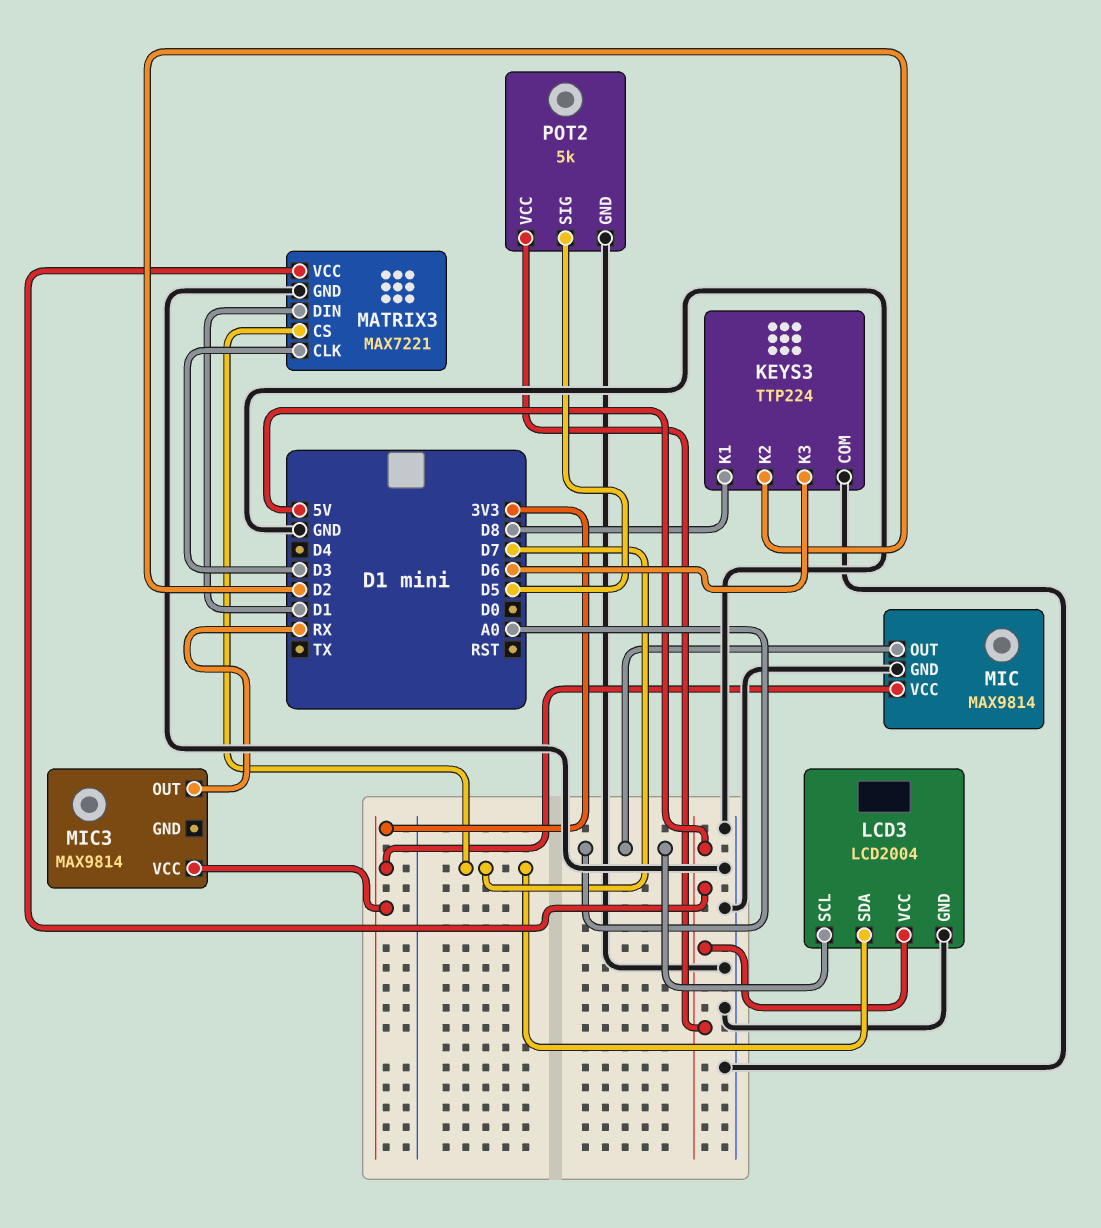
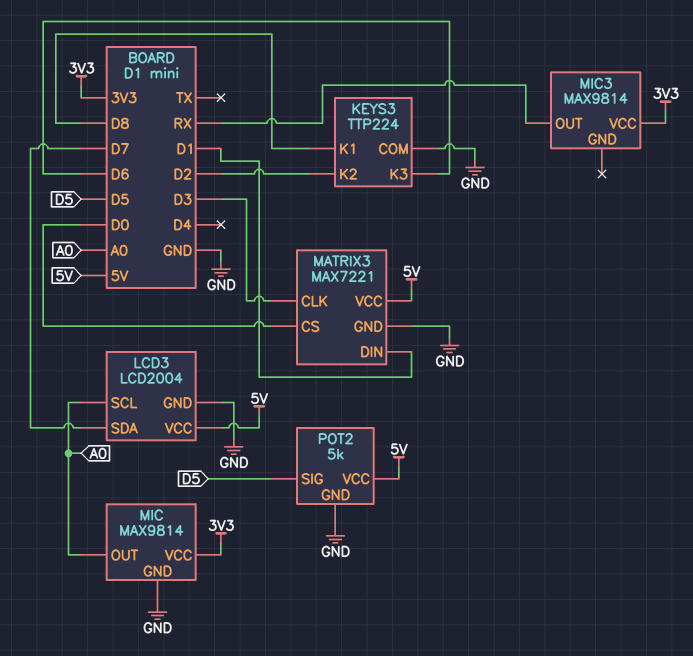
MATRIX3 pin CS: D7 -> D0

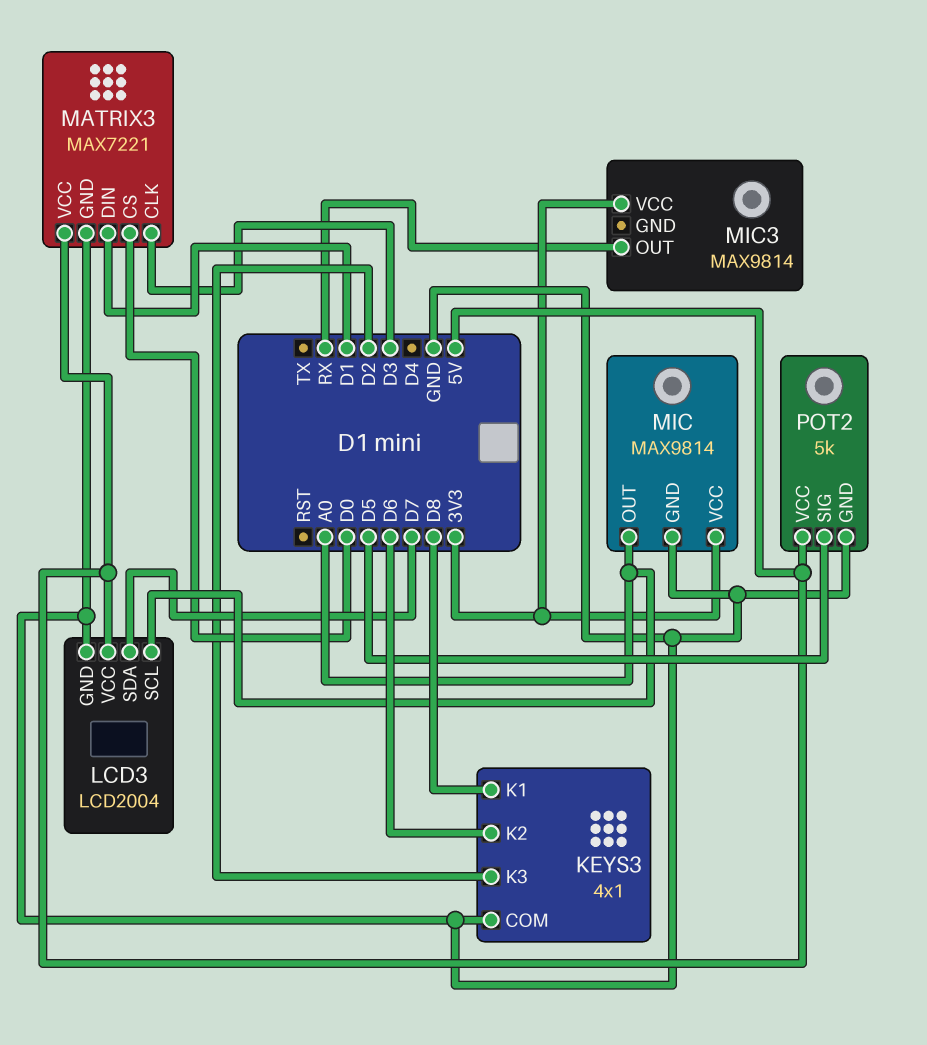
KEYS3: TTP224 -> 4x1
KEYS3 pin K2: D2 -> D6
KEYS3 pin K3: D6 -> D2

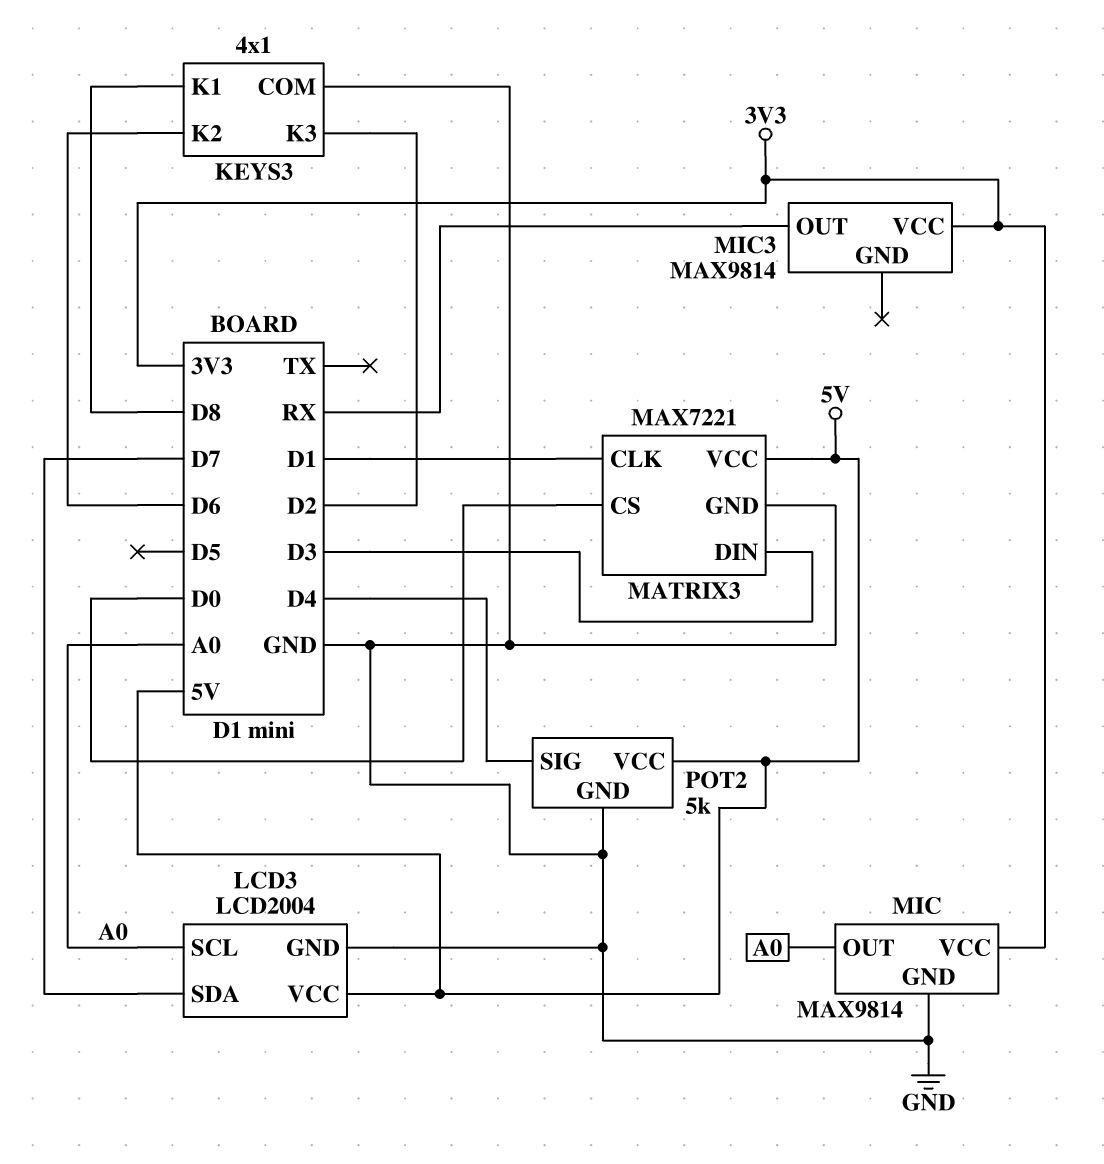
MATRIX3 pin CLK: D3 -> D1
MATRIX3 pin DIN: D1 -> D3
POT2 pin SIG: D5 -> D4

